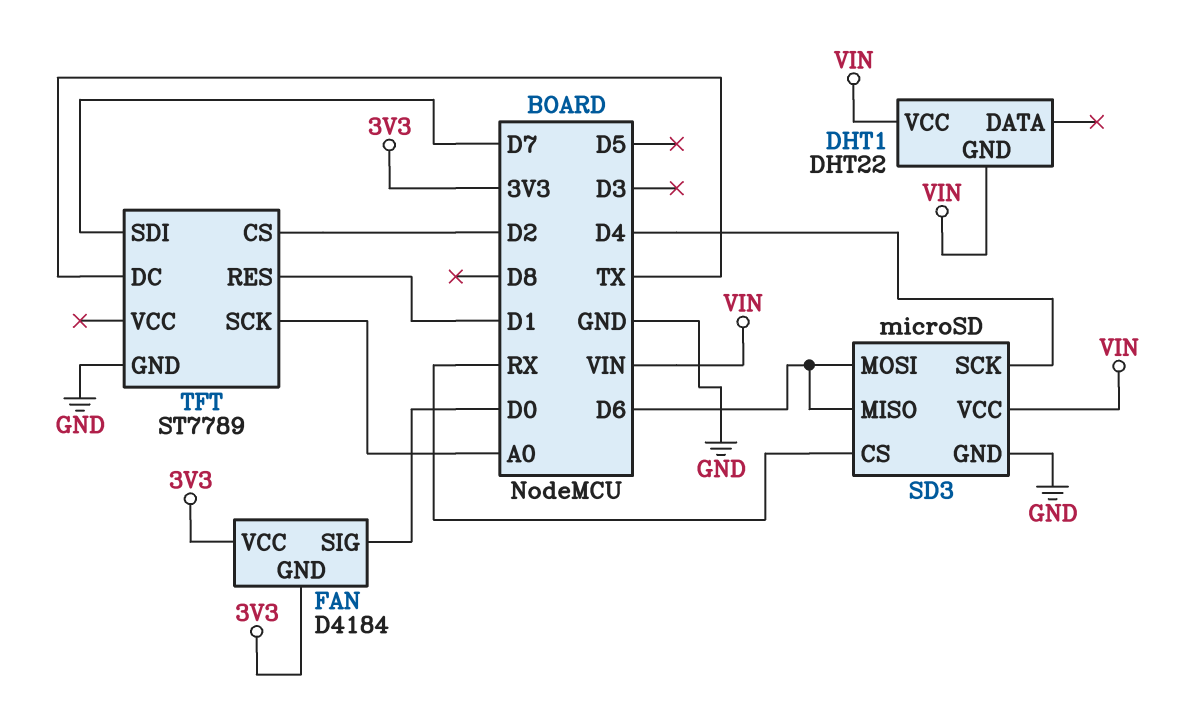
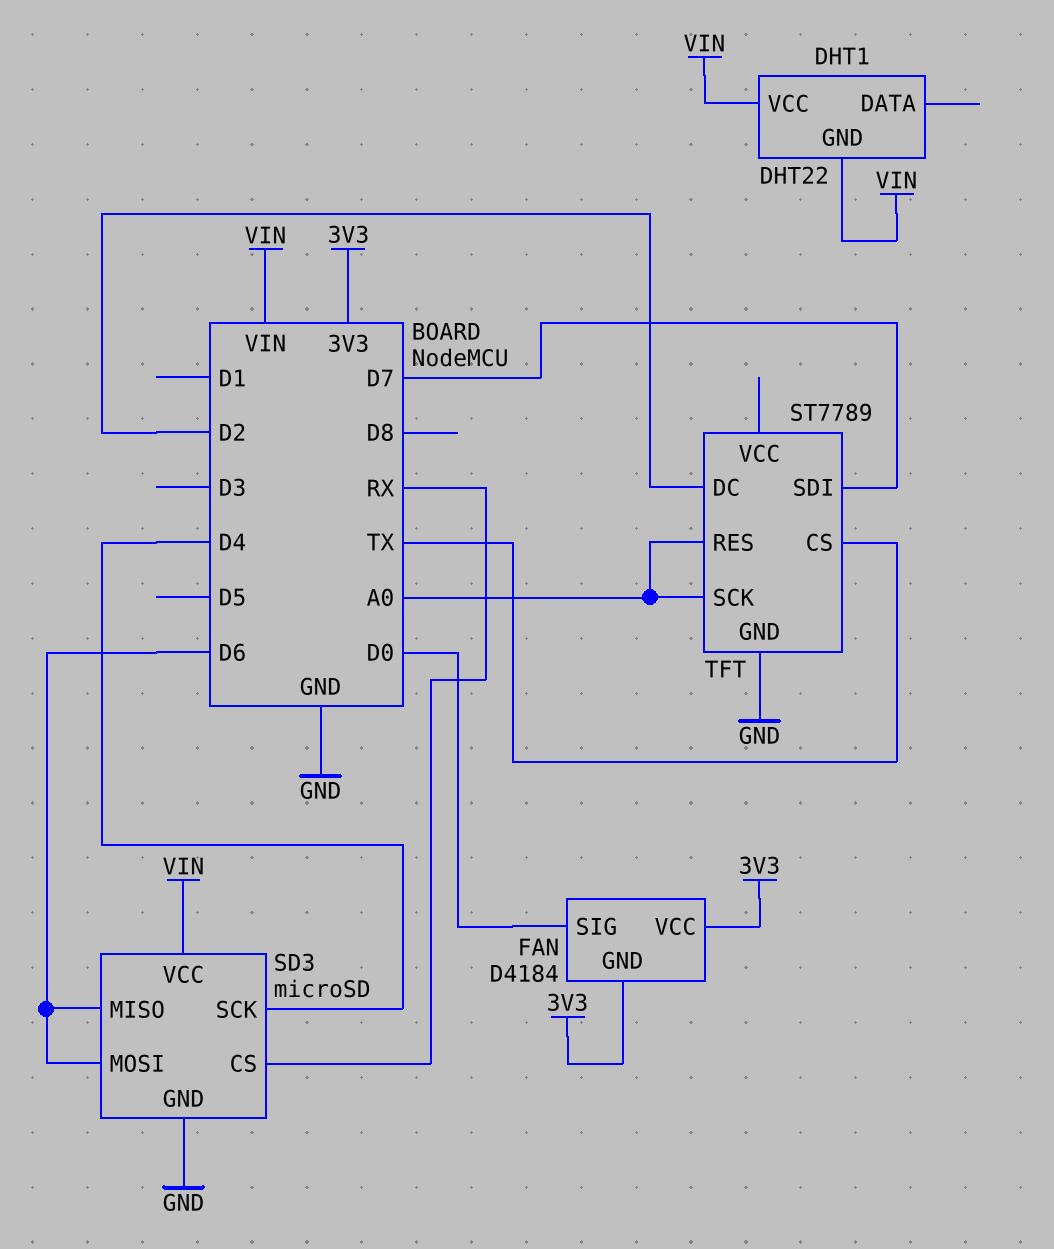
TFT pin CS: D2 -> TX
TFT pin DC: TX -> D2
TFT pin RES: D1 -> A0

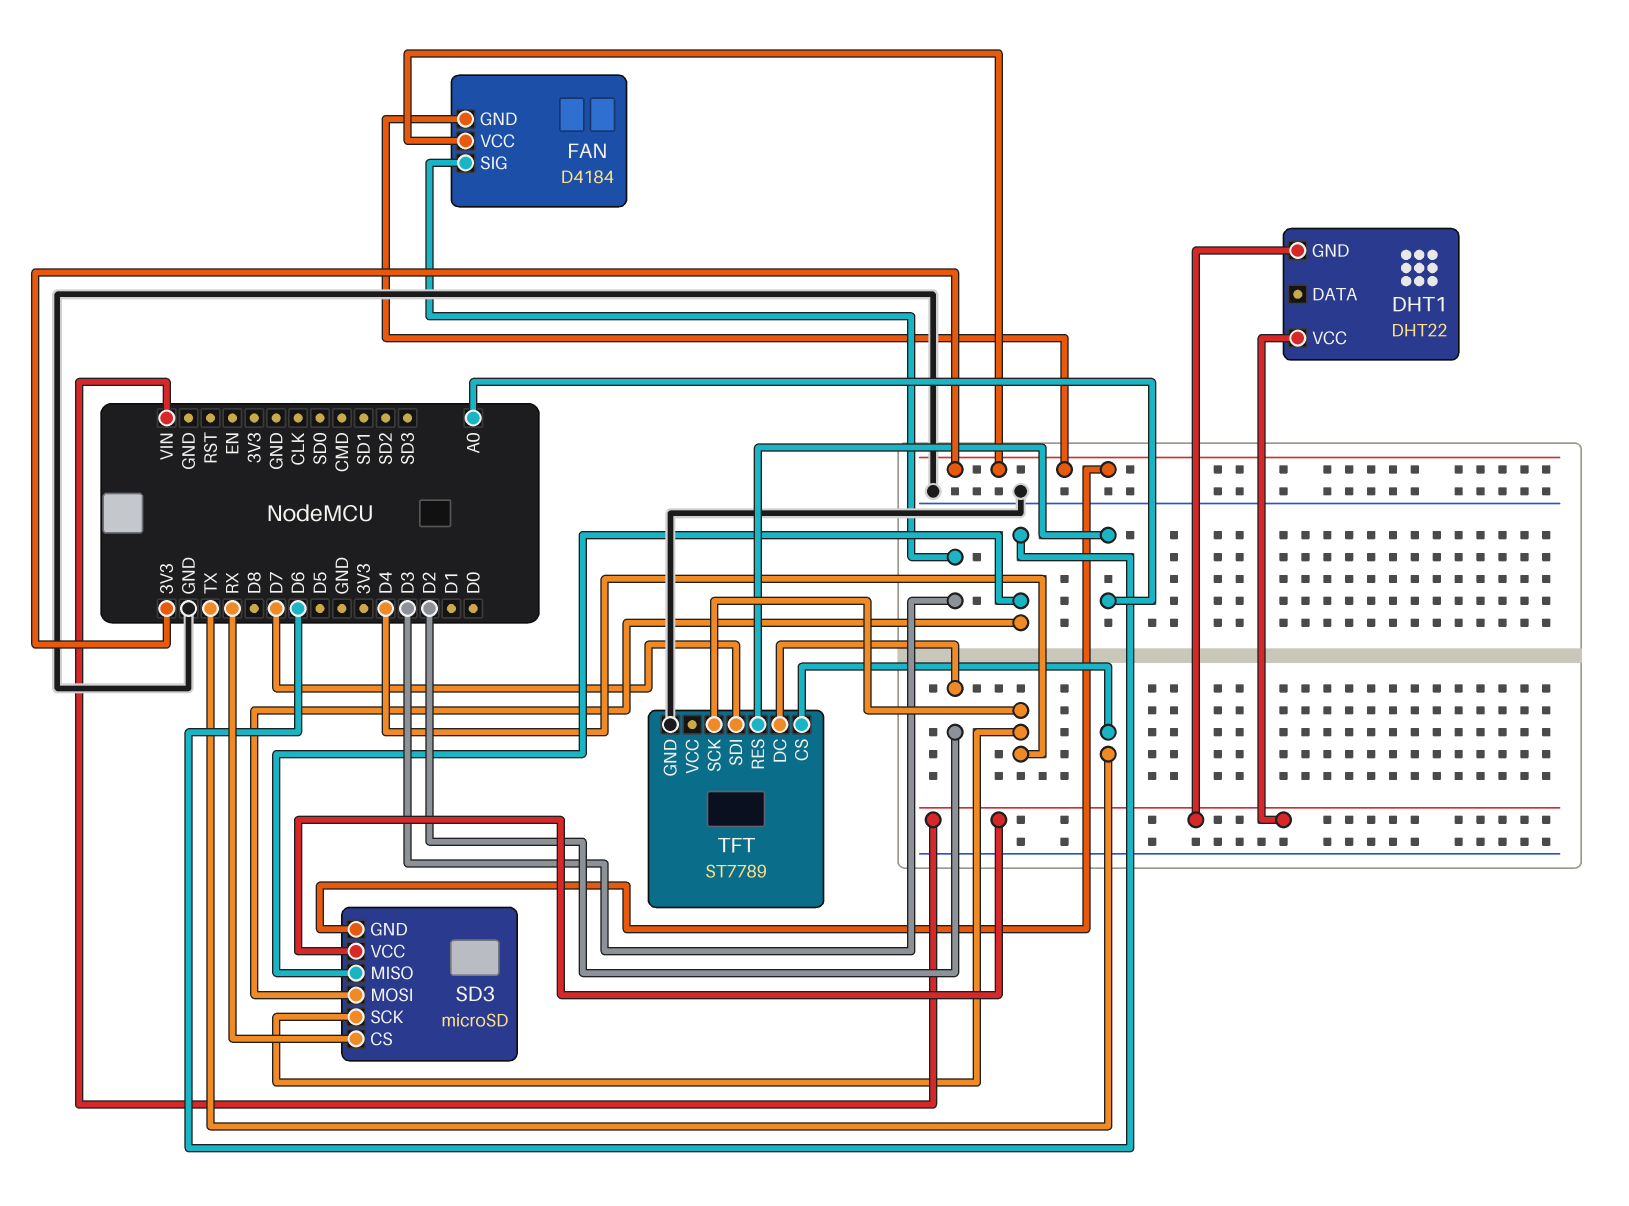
FAN pin SIG: D0 -> D3
SD3 pin GND: GND -> 3V3
TFT pin SCK: A0 -> D4

